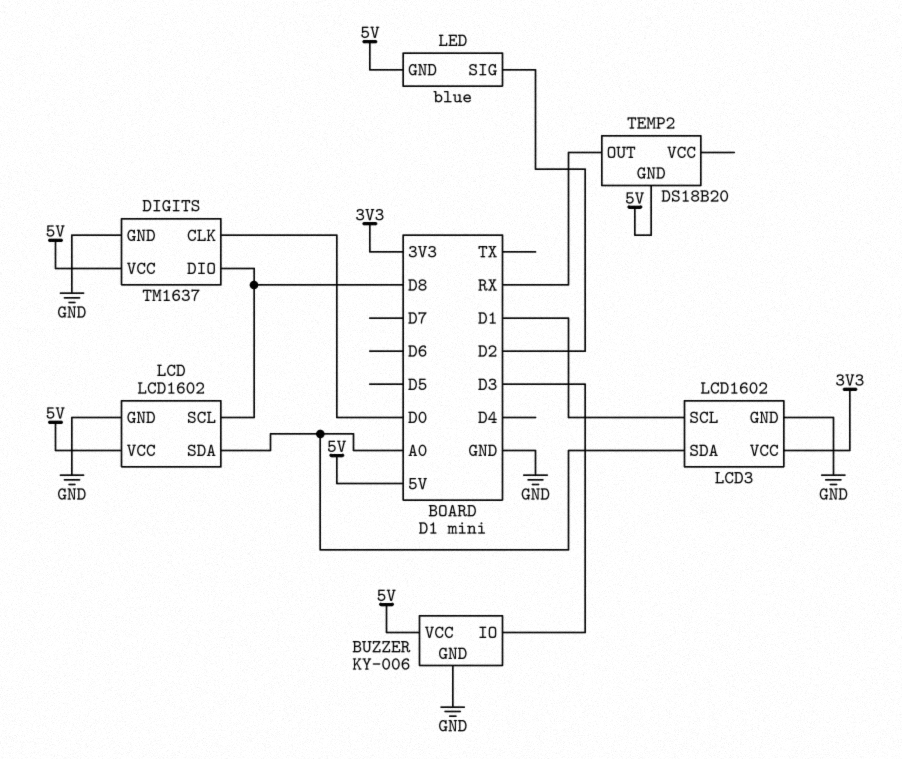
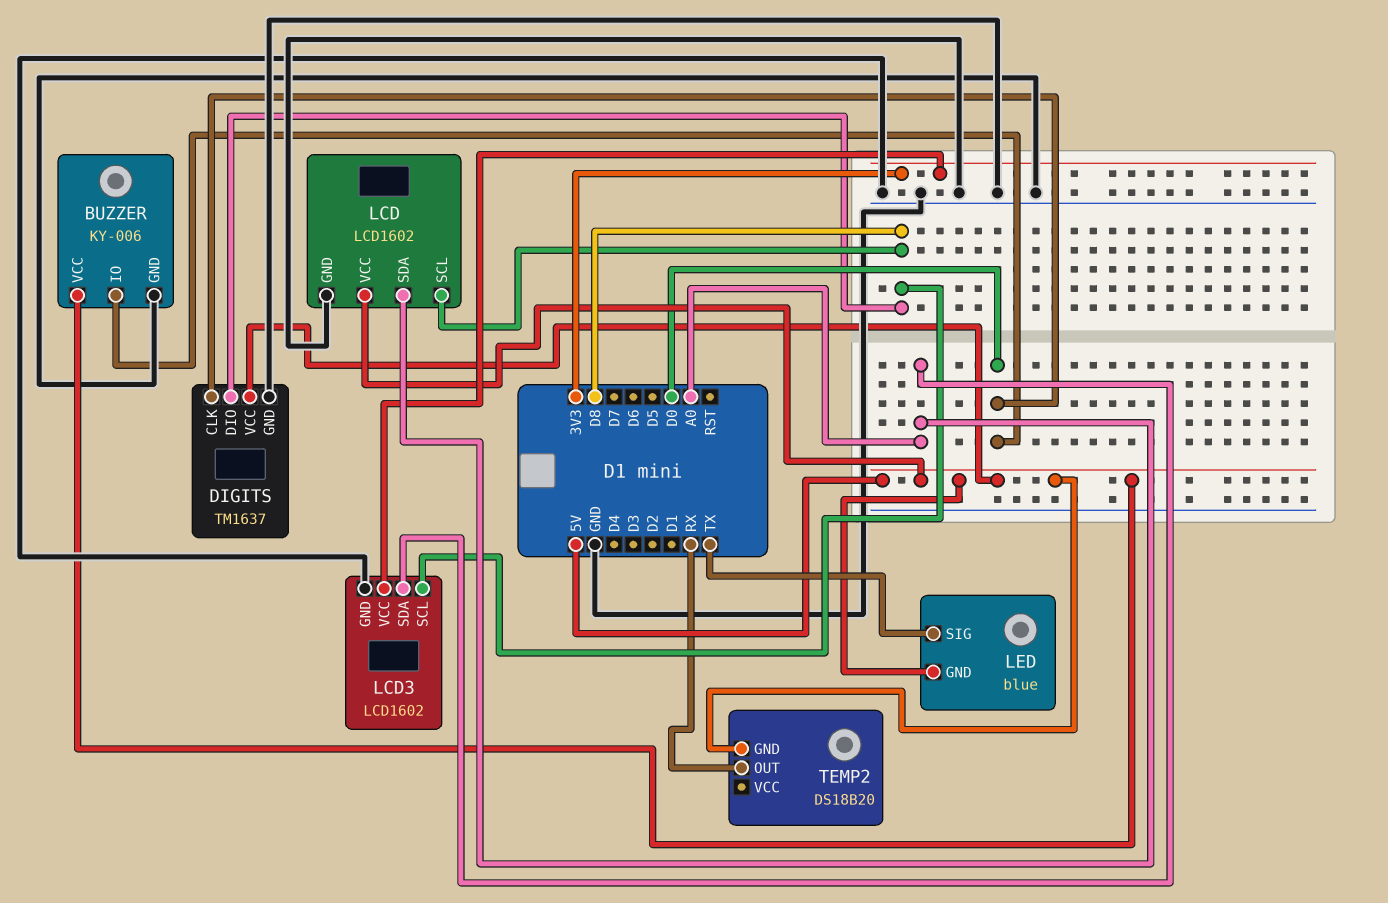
BUZZER pin IO: D3 -> D0
LCD3 pin SCL: D1 -> D8
LED pin SIG: D2 -> TX

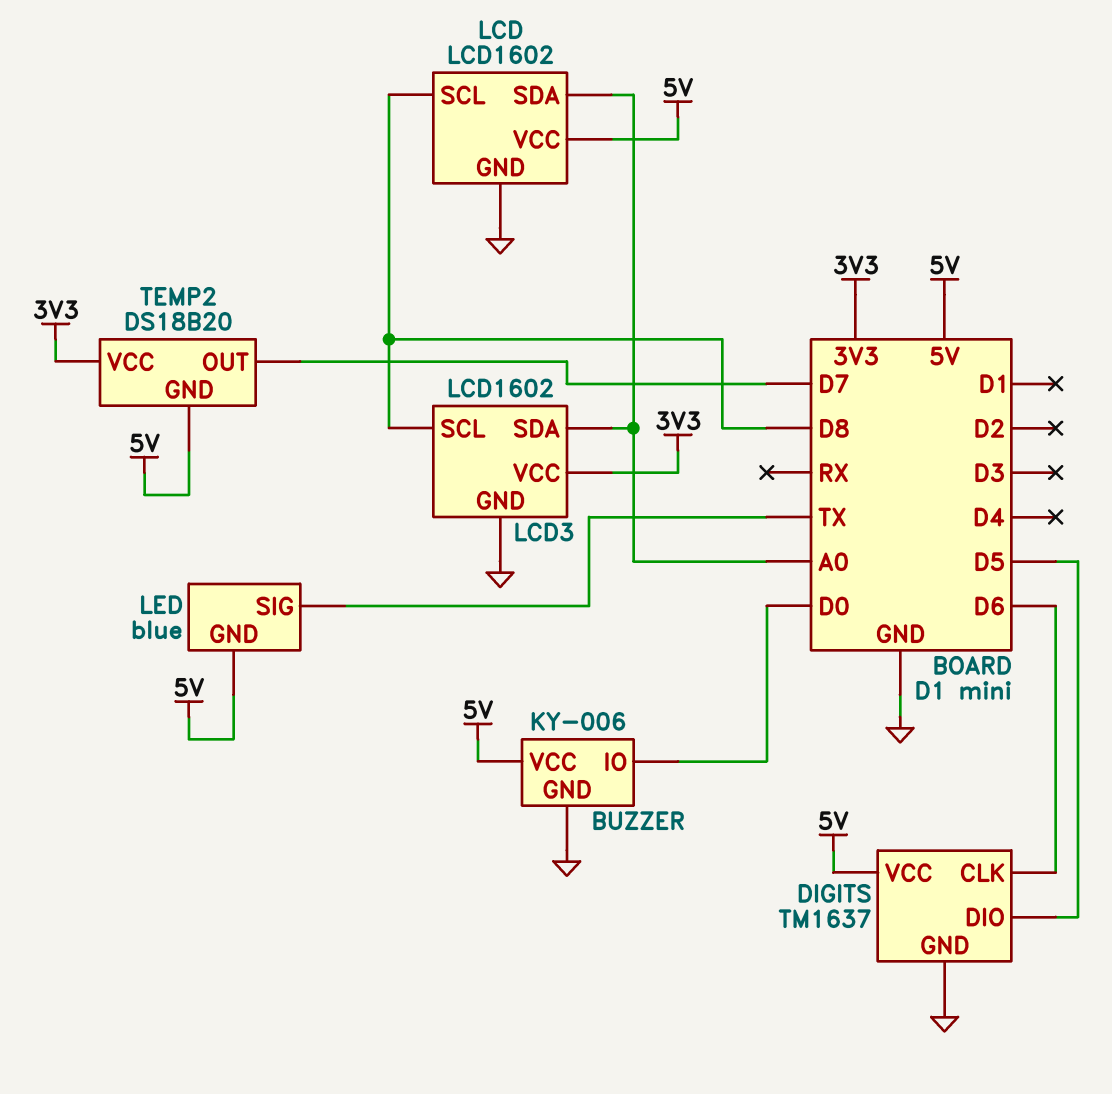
DIGITS pin CLK: D0 -> D6
DIGITS pin DIO: D8 -> D5
TEMP2 pin OUT: RX -> D7
TEMP2 pin VCC: none -> 3V3

